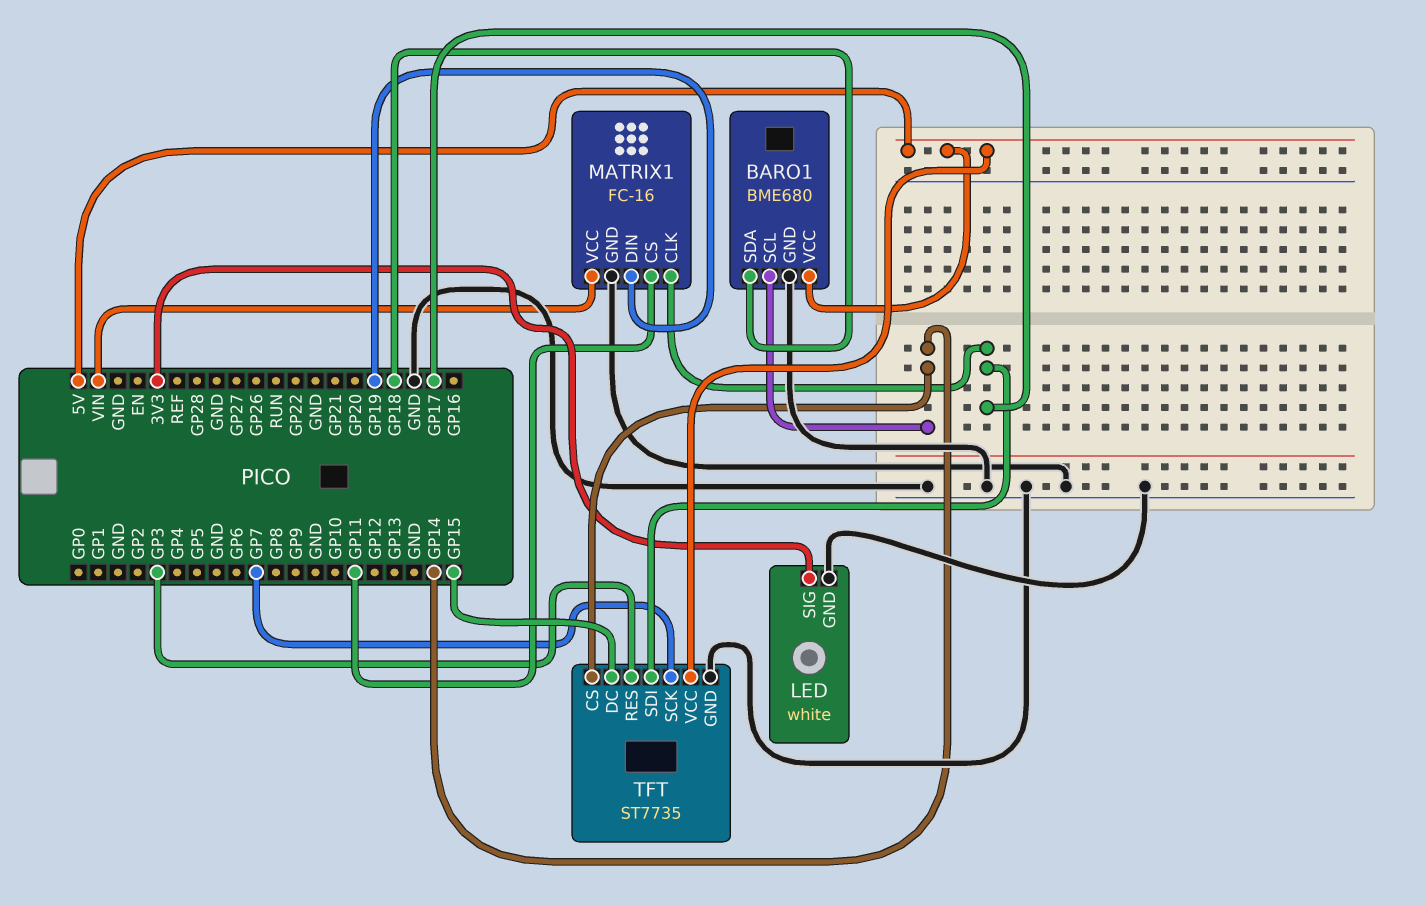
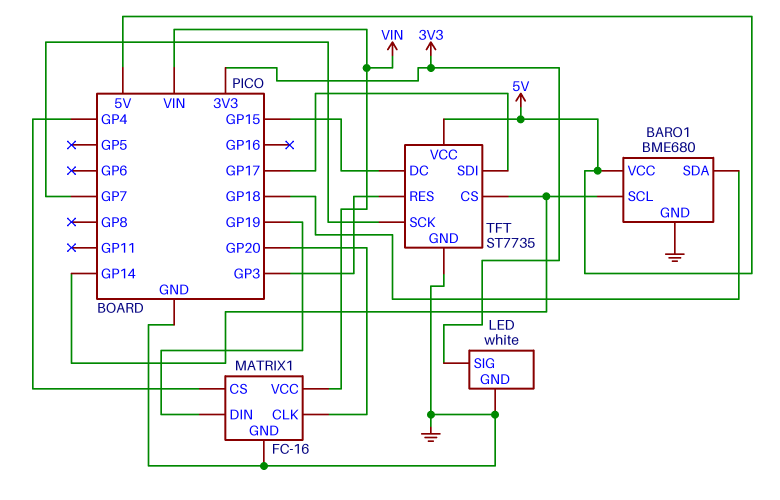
MATRIX1 pin CLK: GP17 -> GP20
MATRIX1 pin CS: GP11 -> GP4

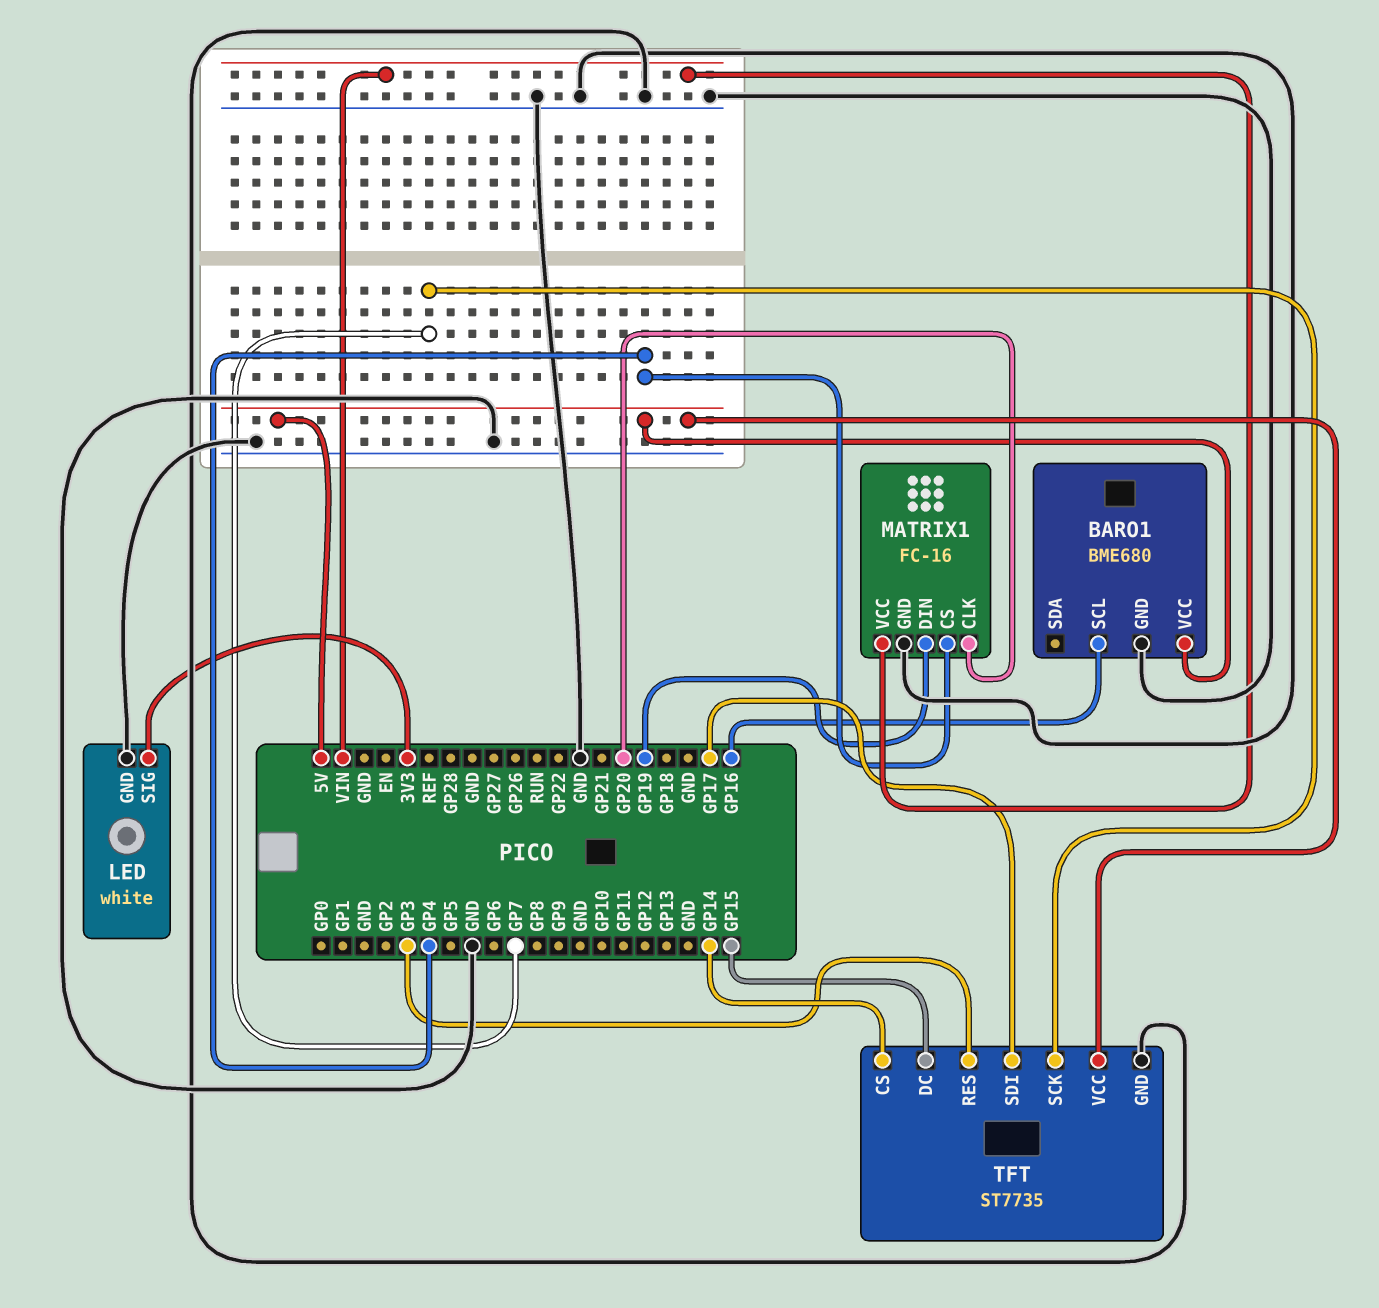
BARO1 pin SCL: GP14 -> GP16
BARO1 pin SDA: GP18 -> none

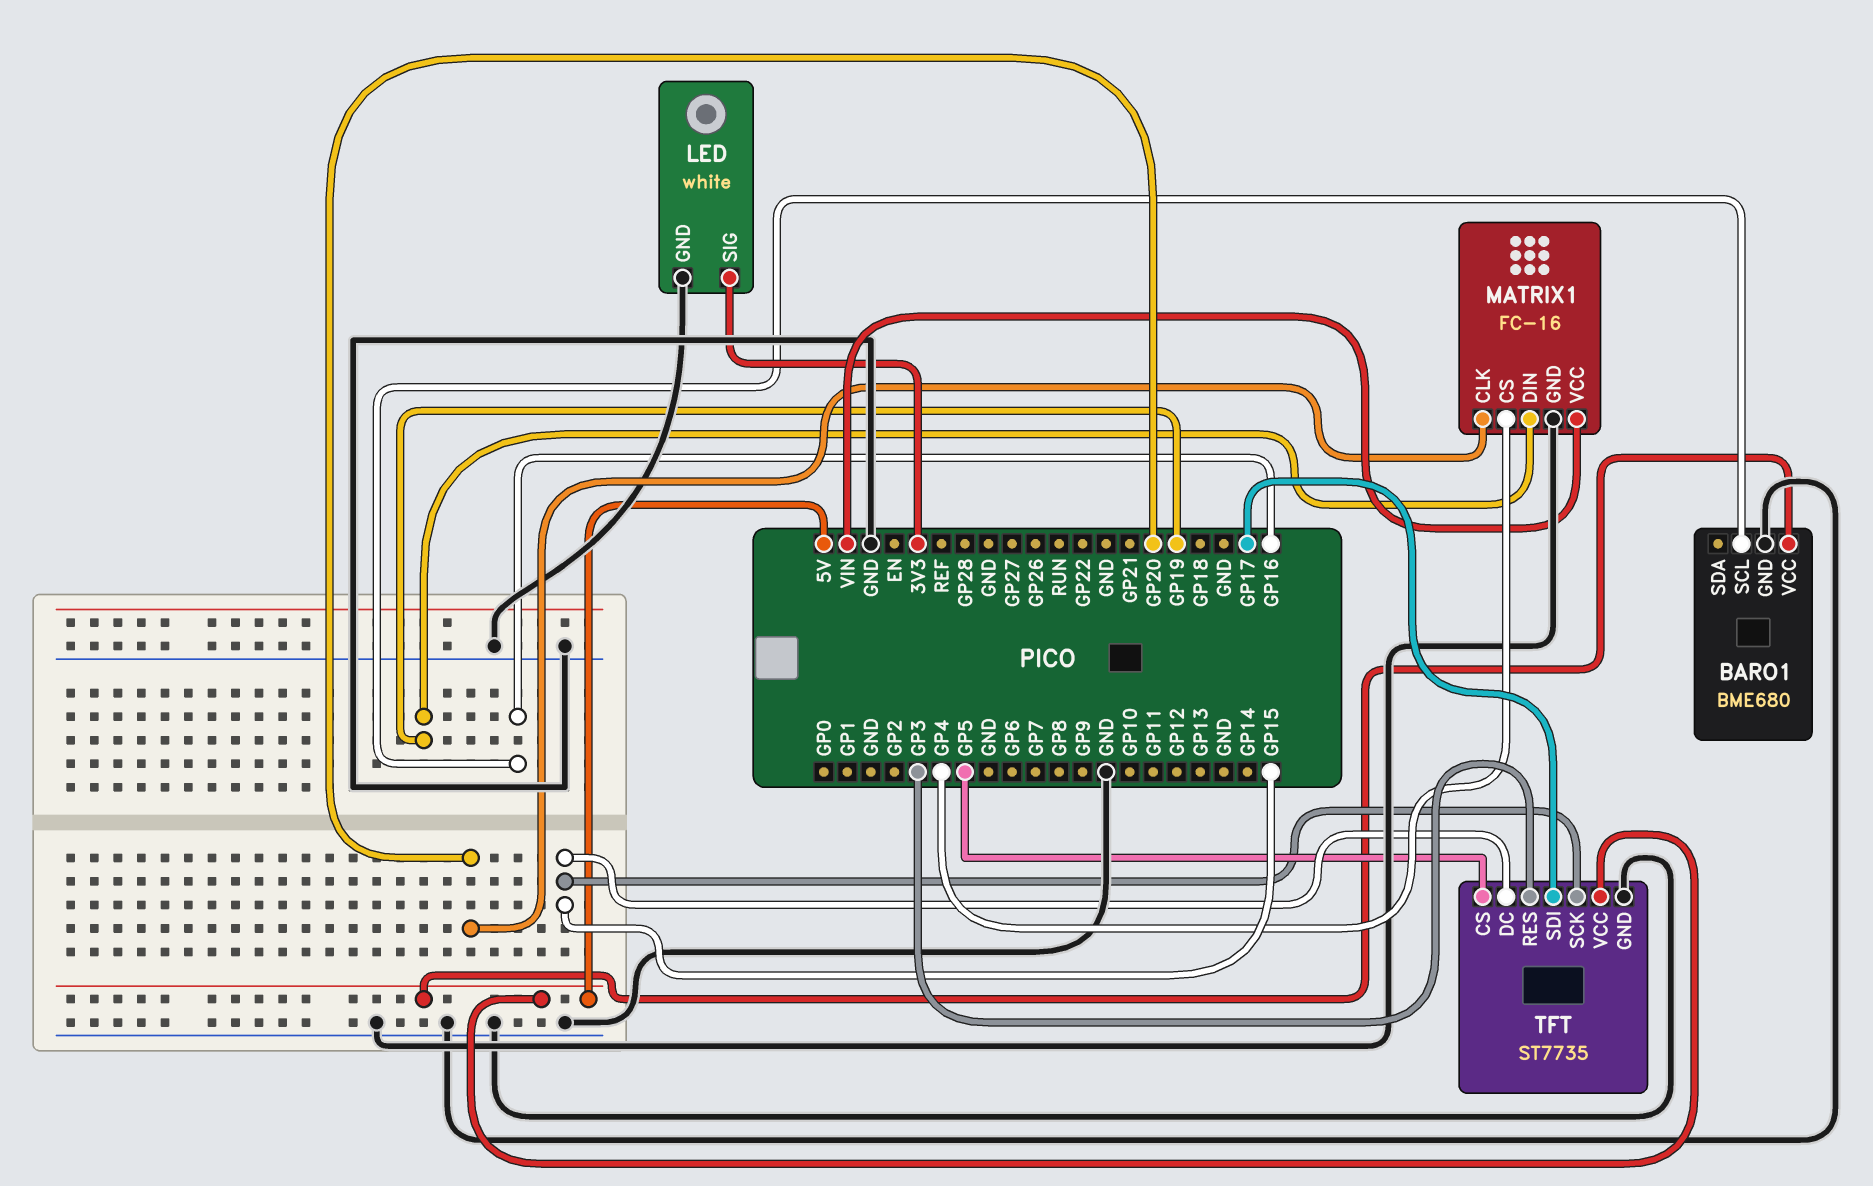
TFT pin CS: GP14 -> GP5
TFT pin SCK: GP7 -> GP15

